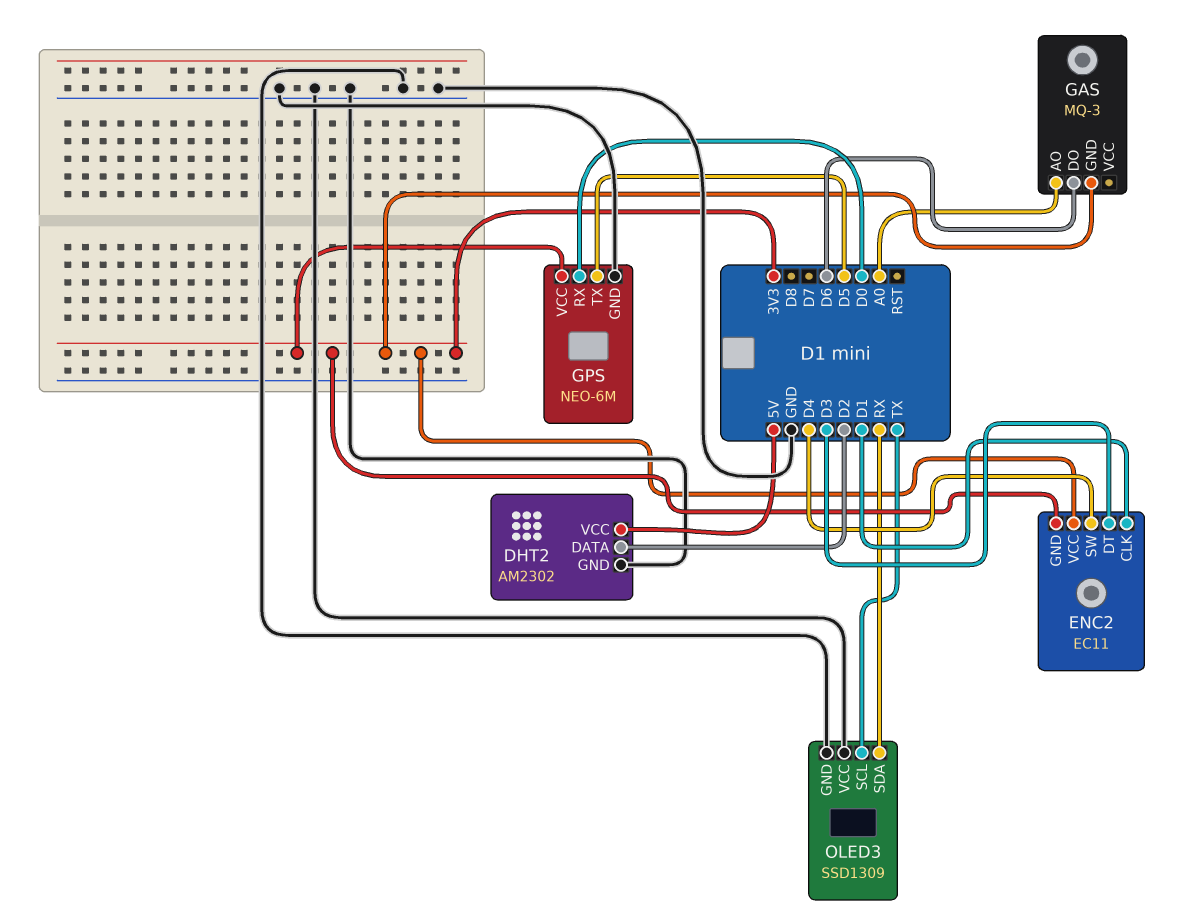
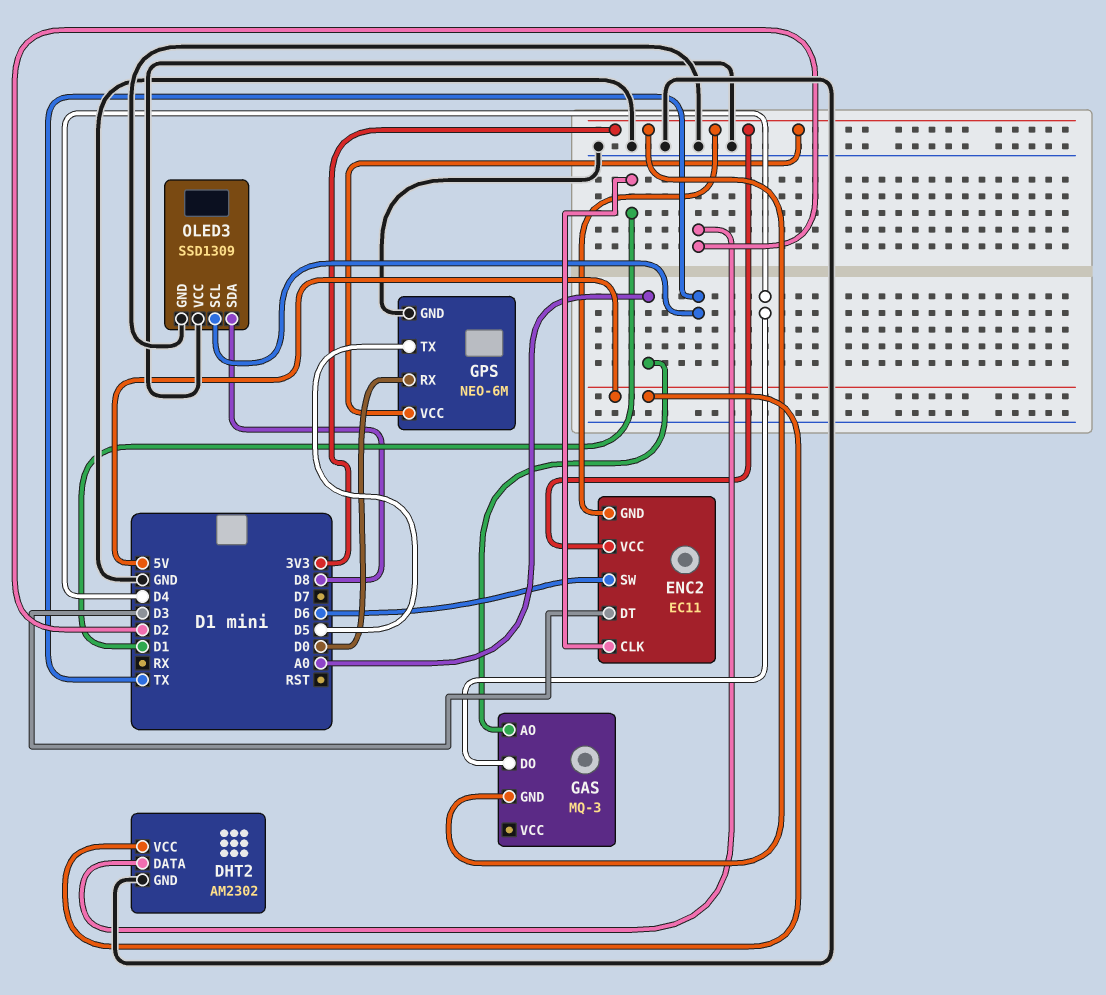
ENC2 pin SW: D4 -> D6
GAS pin DO: D6 -> D4
OLED3 pin SDA: RX -> D8

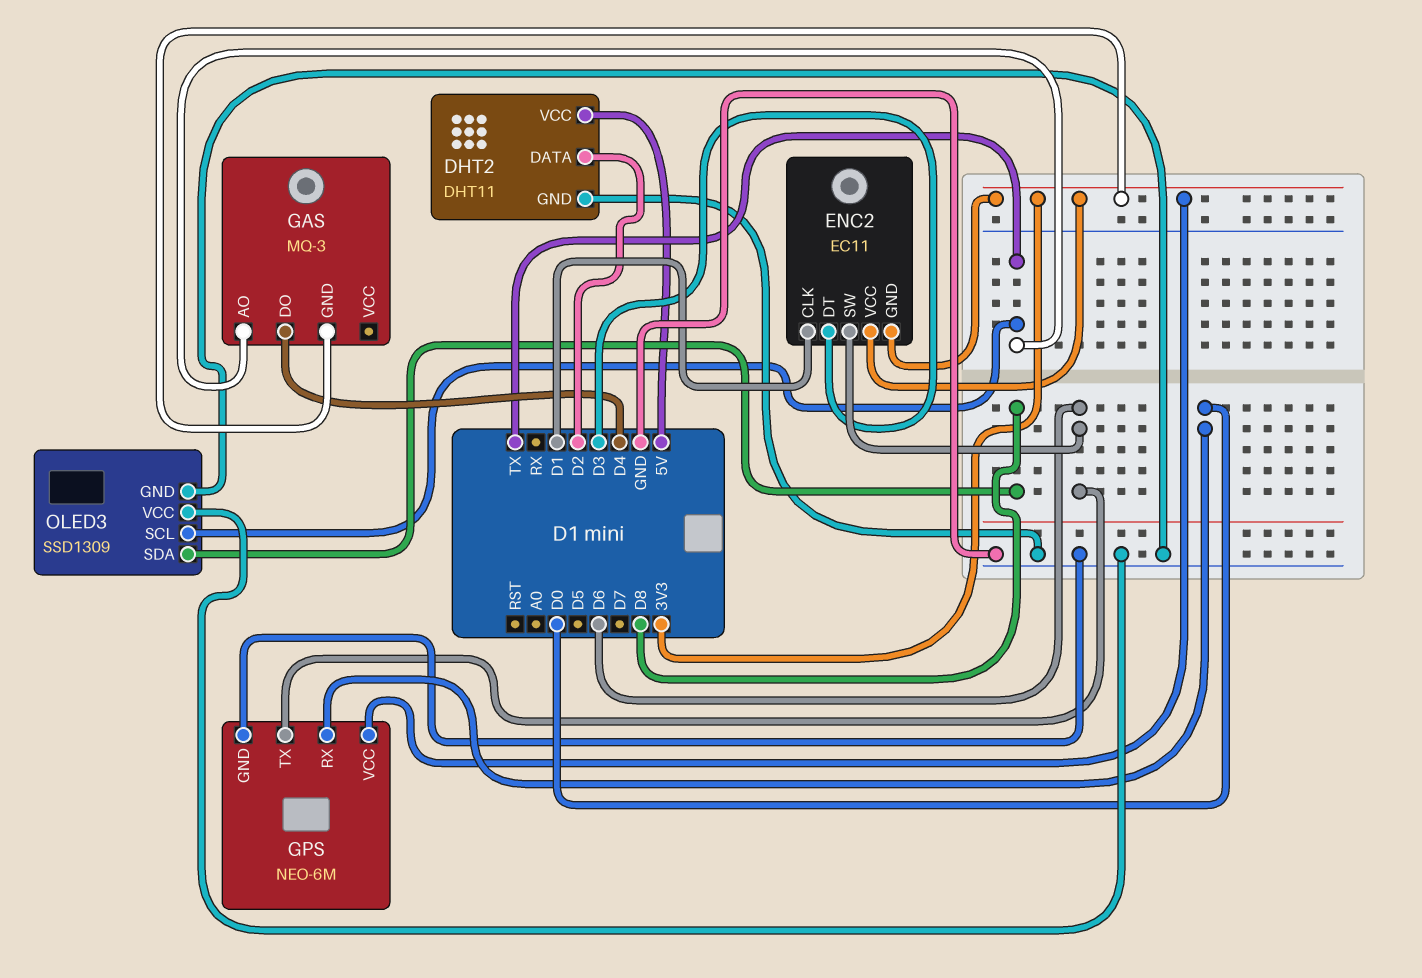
DHT2: AM2302 -> DHT11
GAS pin AO: A0 -> TX
GPS pin TX: D5 -> D6

